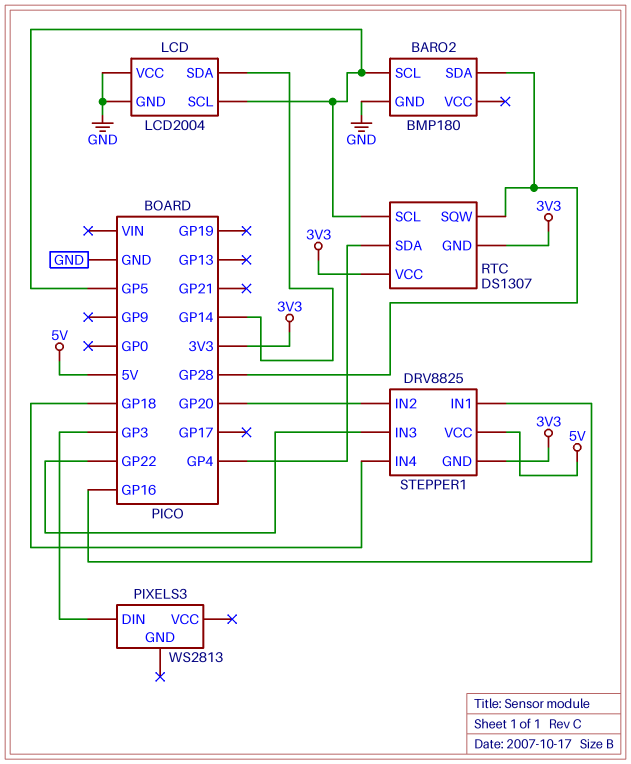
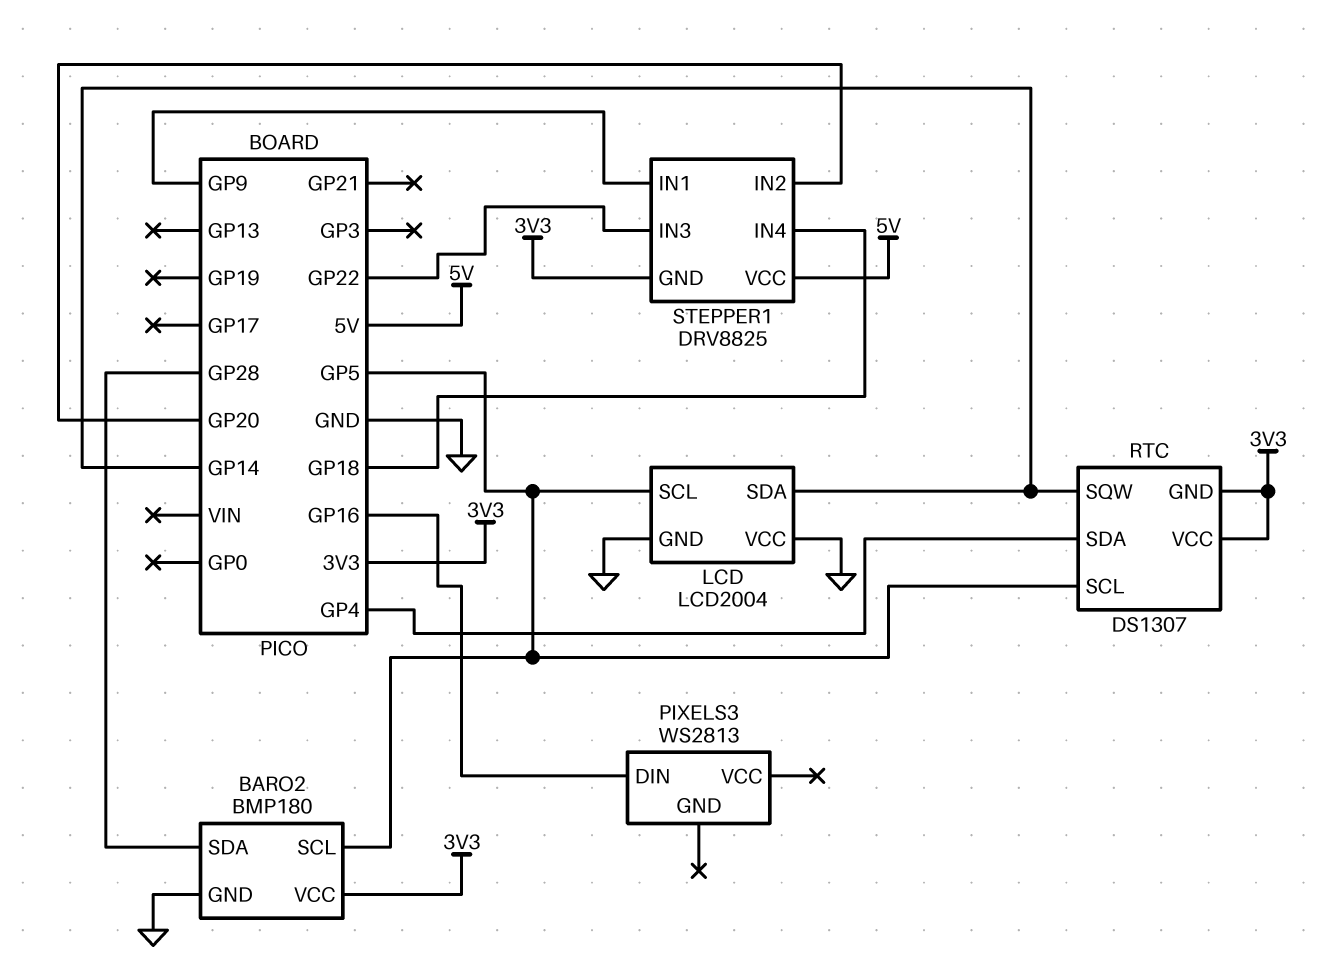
BARO2 pin VCC: none -> 3V3
PIXELS3 pin DIN: GP3 -> GP16
RTC pin SQW: GP28 -> GP14
STEPPER1 pin IN1: GP16 -> GP9

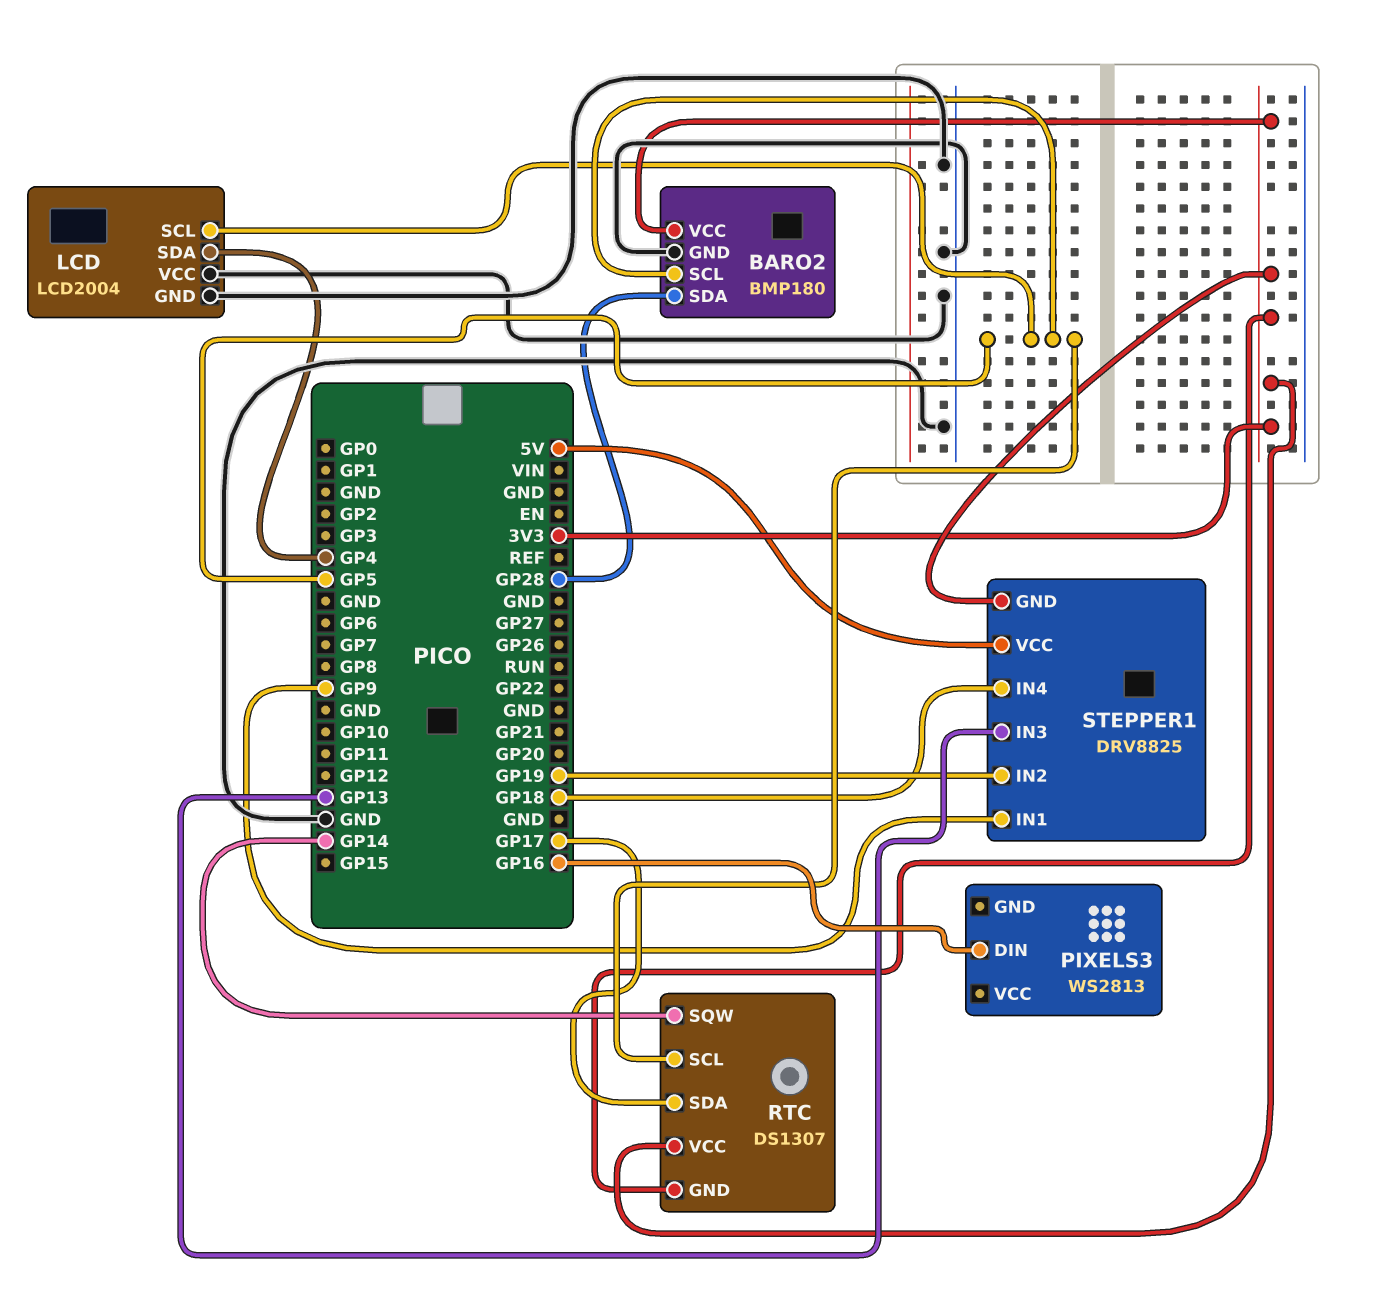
LCD pin SDA: GP14 -> GP4
RTC pin SDA: GP4 -> GP17
STEPPER1 pin IN2: GP20 -> GP19
STEPPER1 pin IN3: GP22 -> GP13

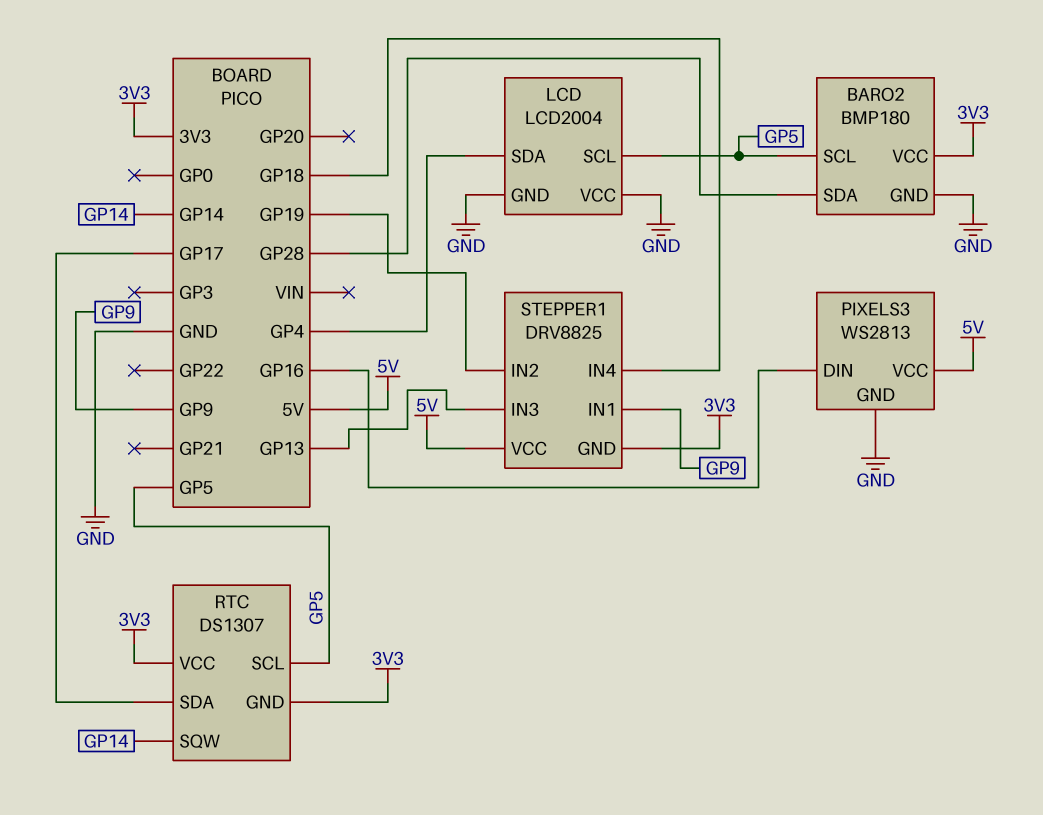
PIXELS3 pin GND: none -> GND
PIXELS3 pin VCC: none -> 5V

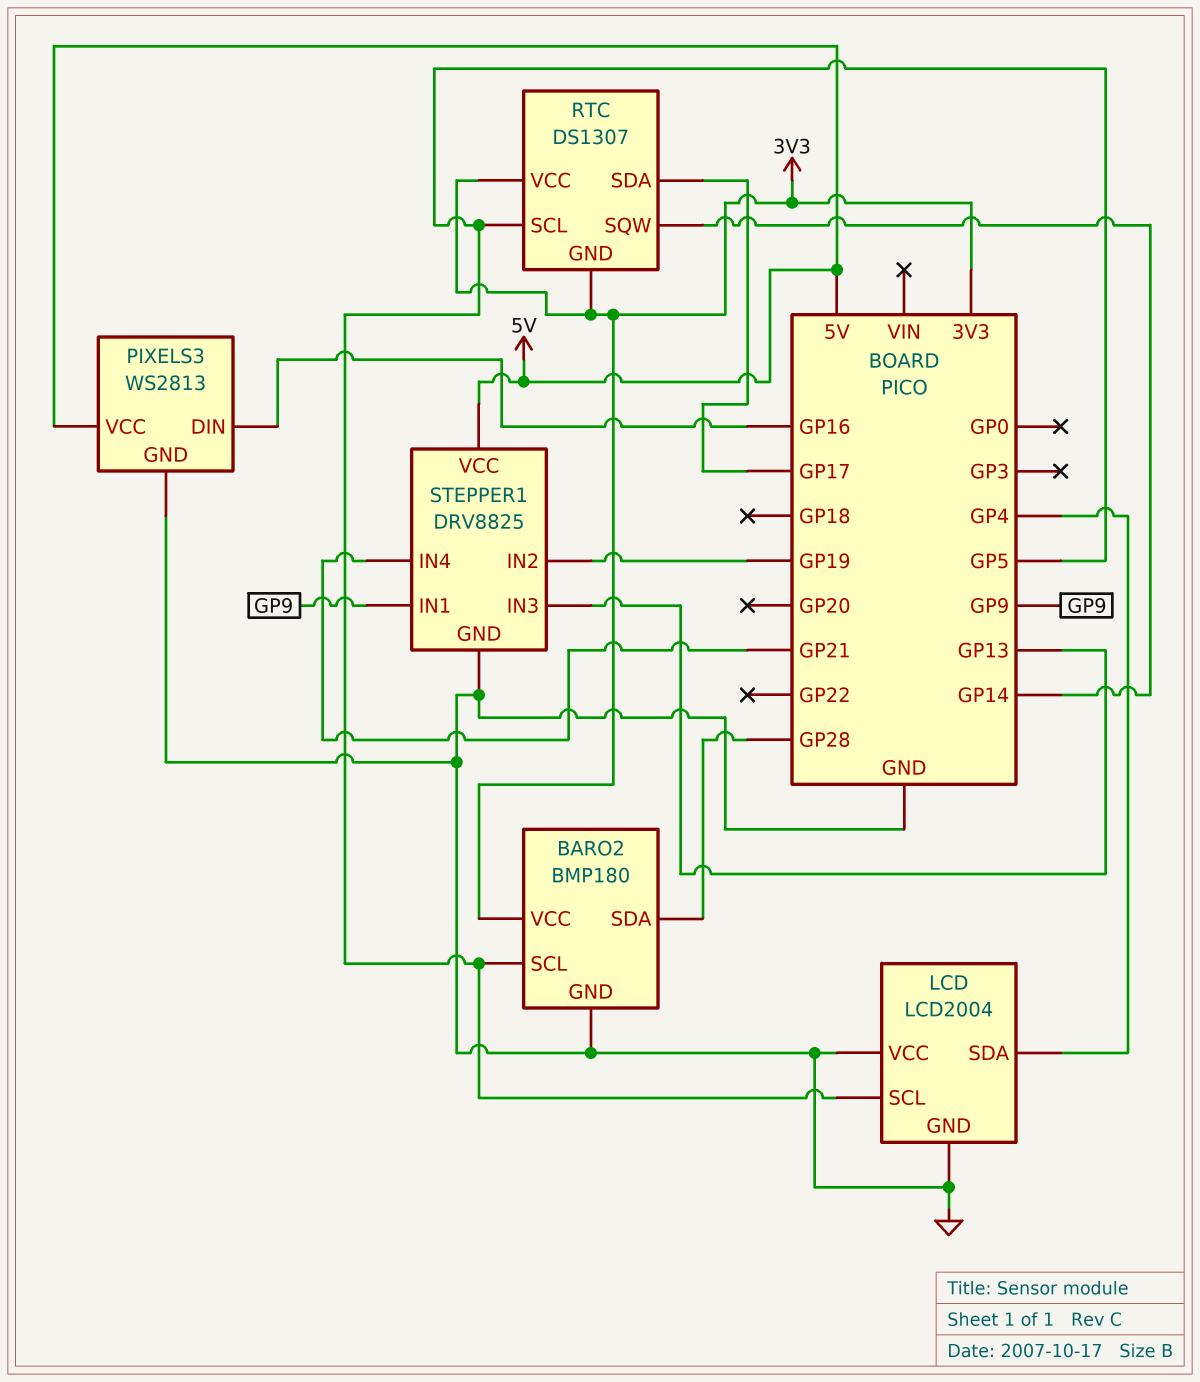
STEPPER1 pin GND: 3V3 -> GND
STEPPER1 pin IN4: GP18 -> GP21

